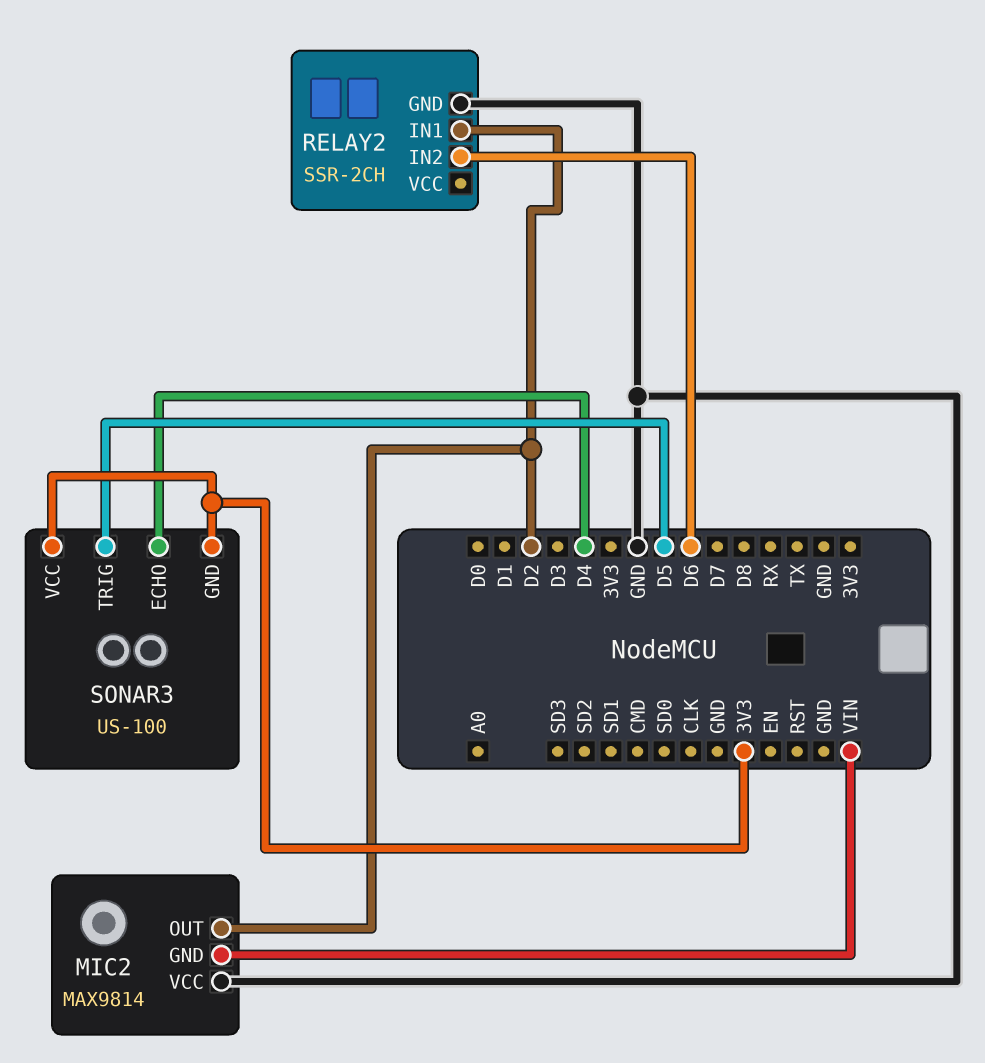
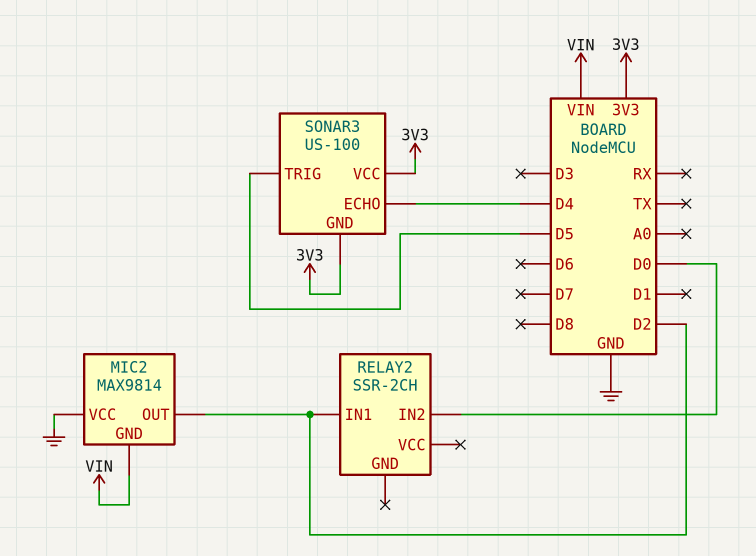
RELAY2 pin GND: GND -> none
RELAY2 pin IN2: D6 -> D0

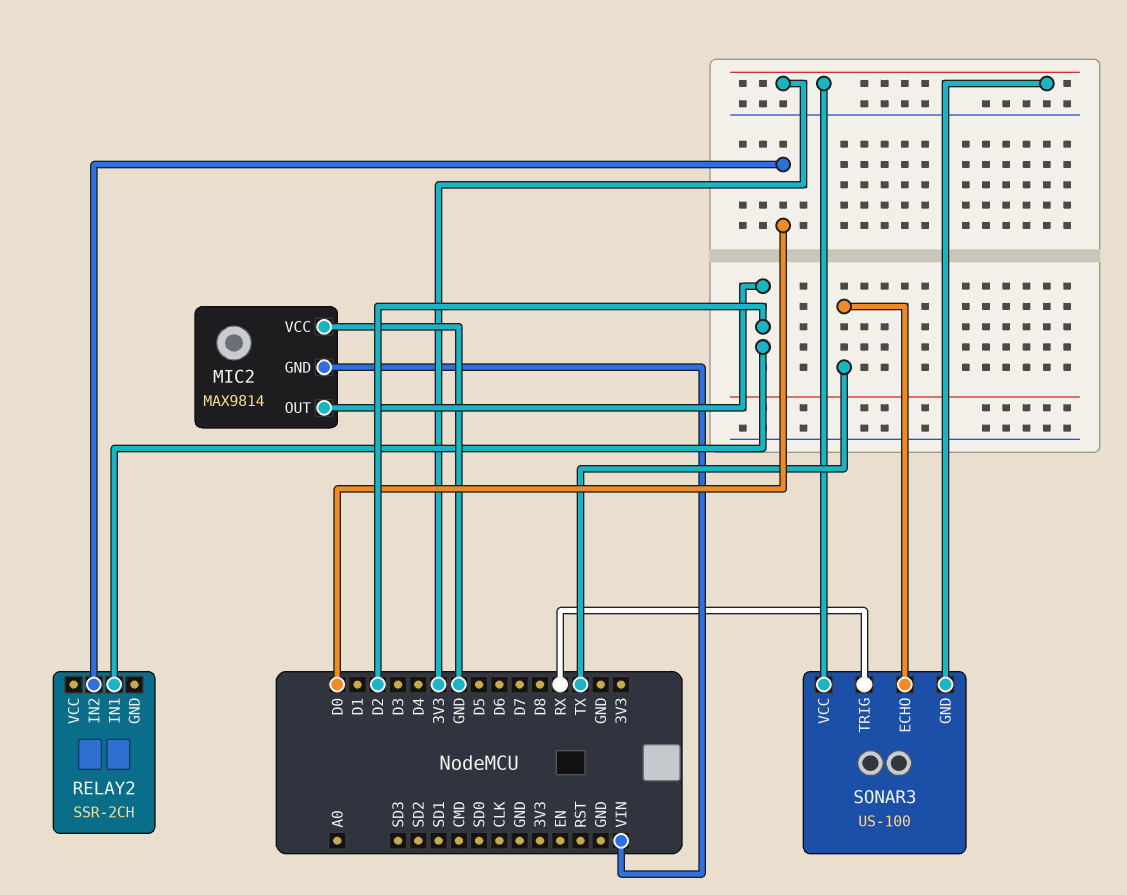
SONAR3 pin ECHO: D4 -> TX
SONAR3 pin TRIG: D5 -> RX

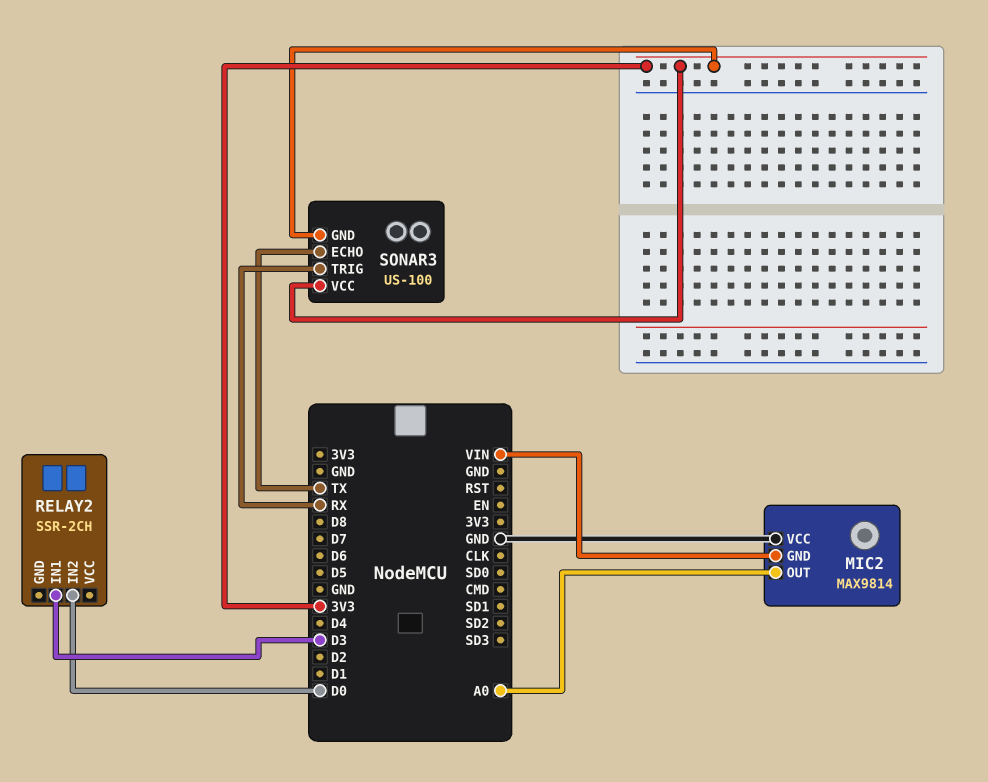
MIC2 pin OUT: D2 -> A0
RELAY2 pin IN1: D2 -> D3

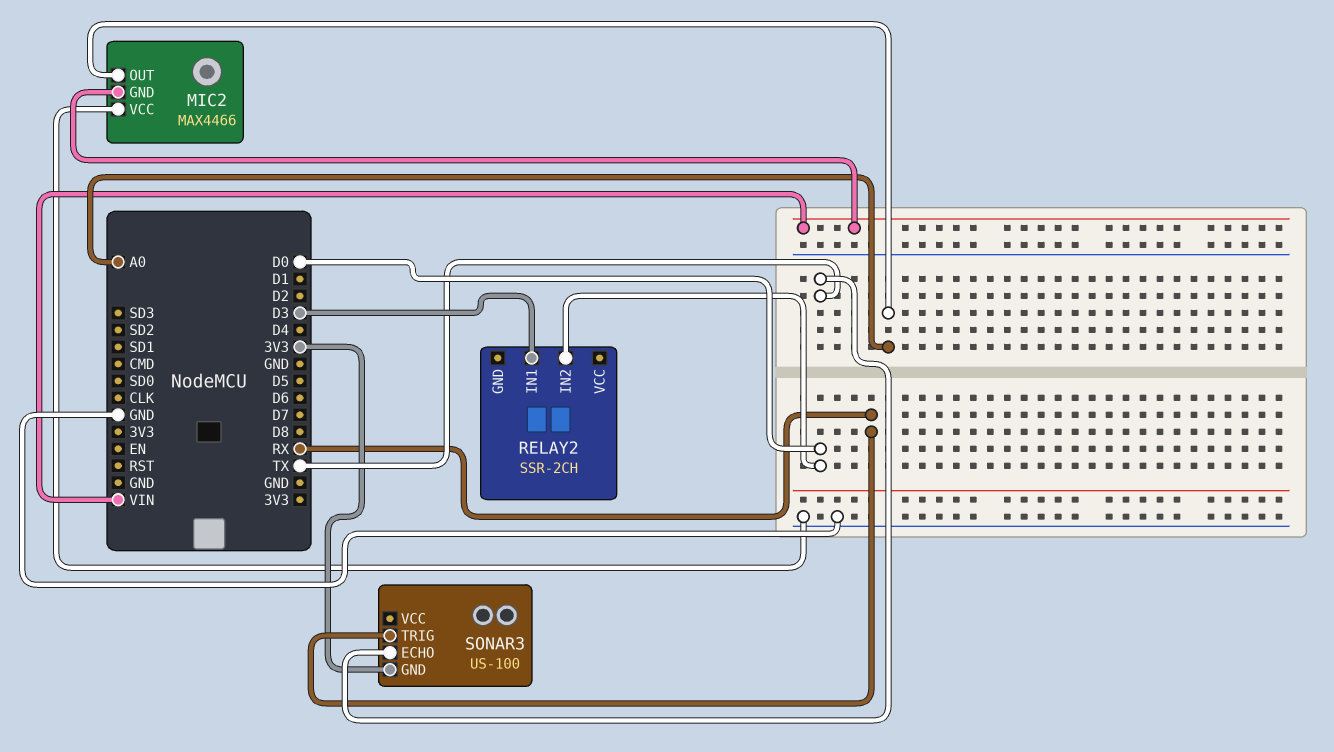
MIC2: MAX9814 -> MAX4466
SONAR3 pin VCC: 3V3 -> none

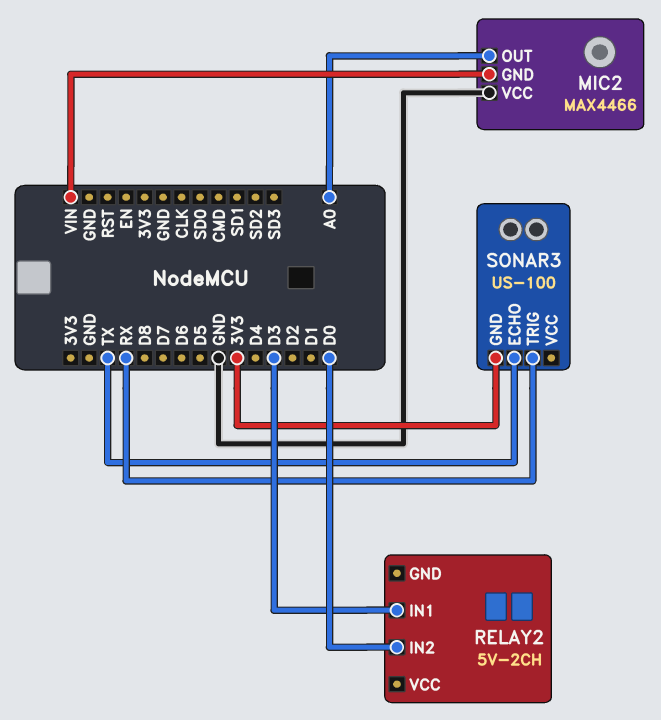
RELAY2: SSR-2CH -> 5V-2CH

